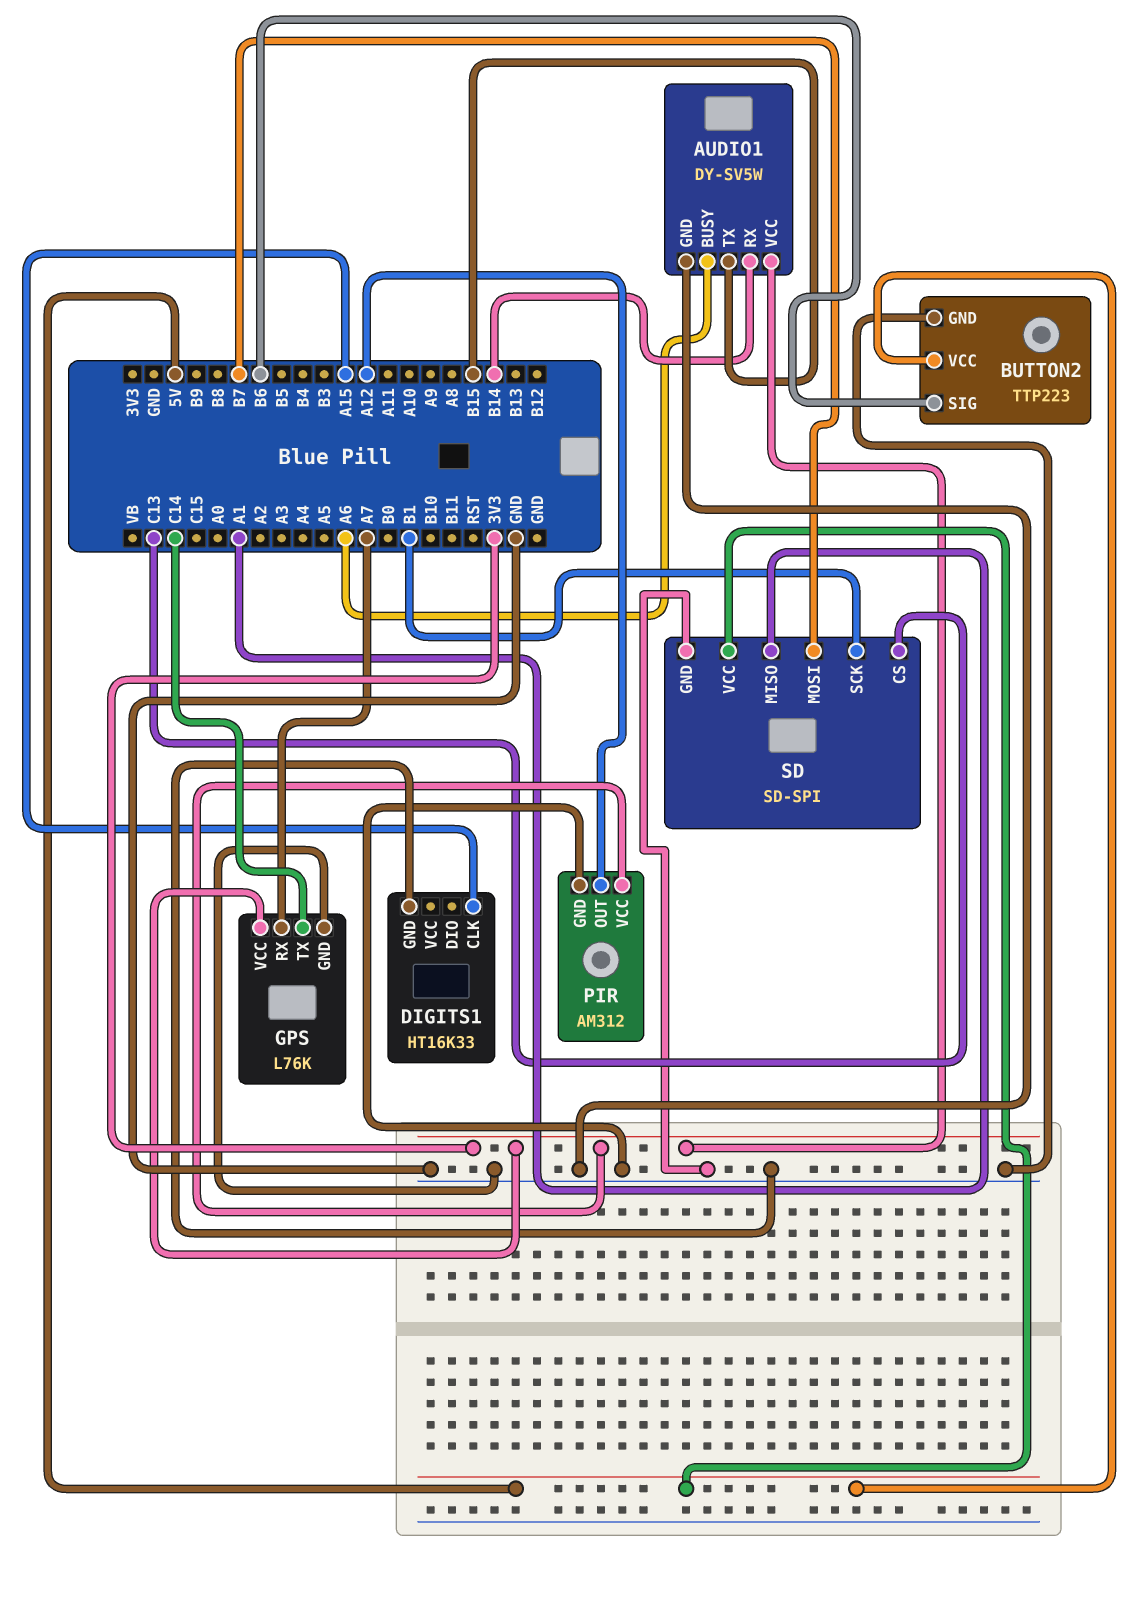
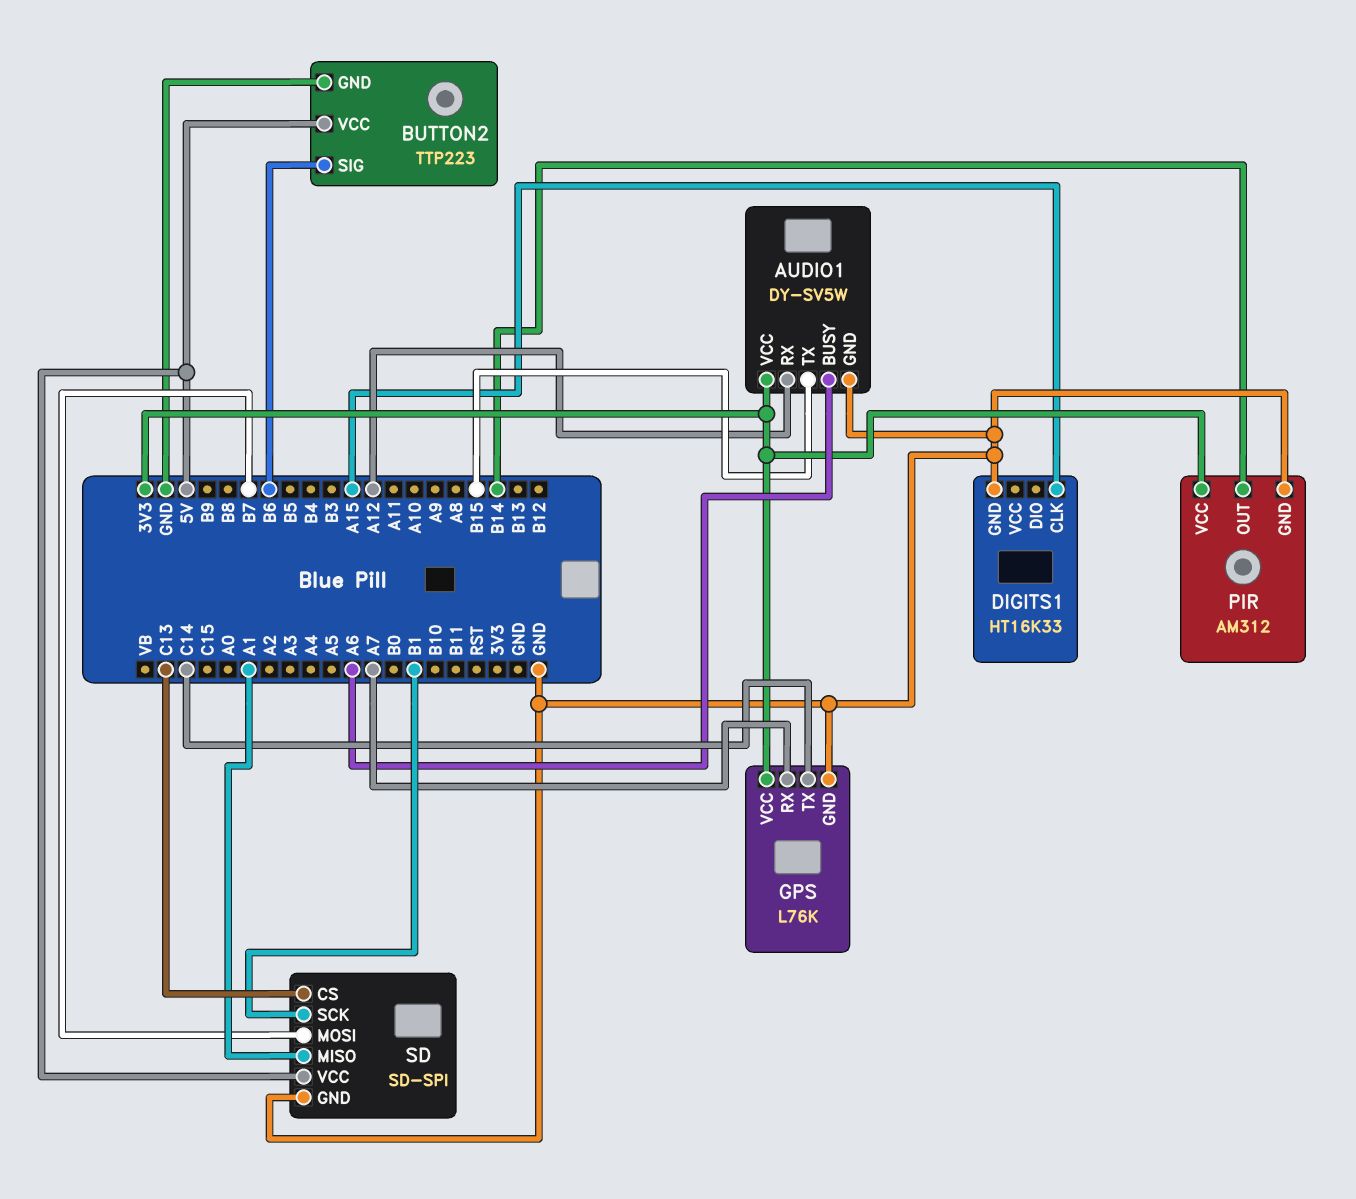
AUDIO1 pin RX: B14 -> A12
PIR pin OUT: A12 -> B14

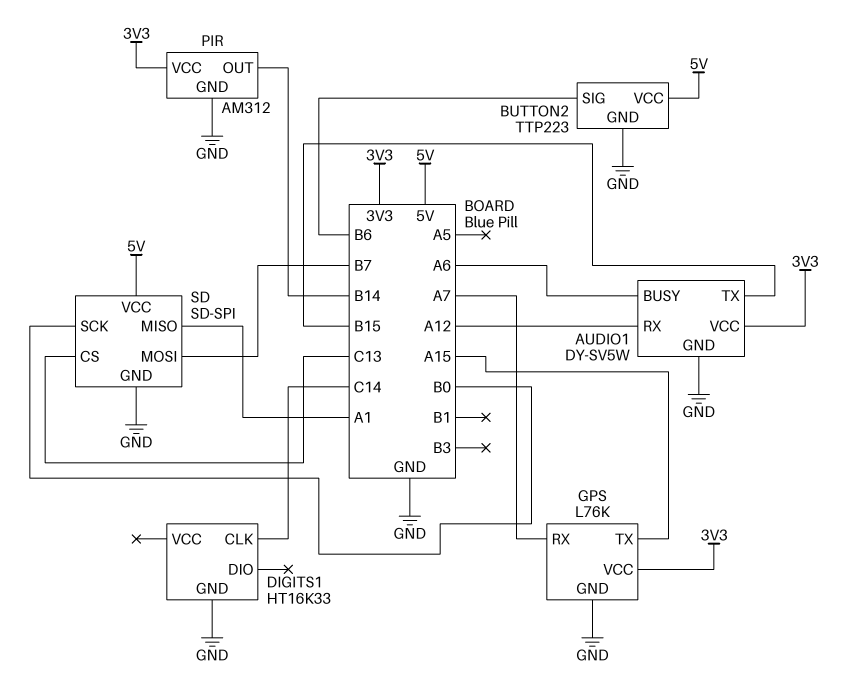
DIGITS1 pin CLK: A15 -> C14
GPS pin TX: C14 -> A15
SD pin SCK: B1 -> B0

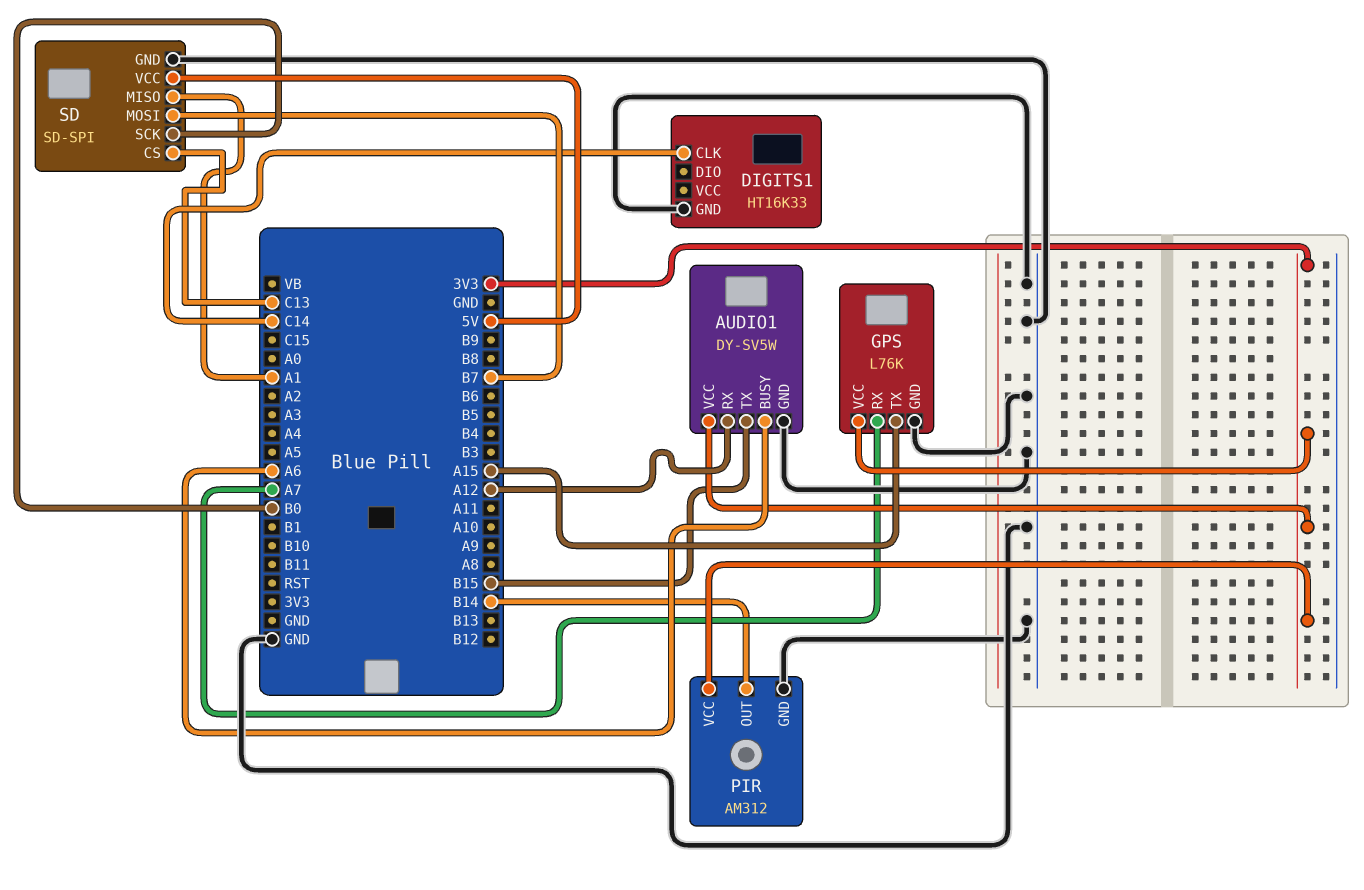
BUTTON2: TTP223 -> none
BUTTON2 pin GND: GND -> none
BUTTON2 pin SIG: B6 -> none
BUTTON2 pin VCC: 5V -> none

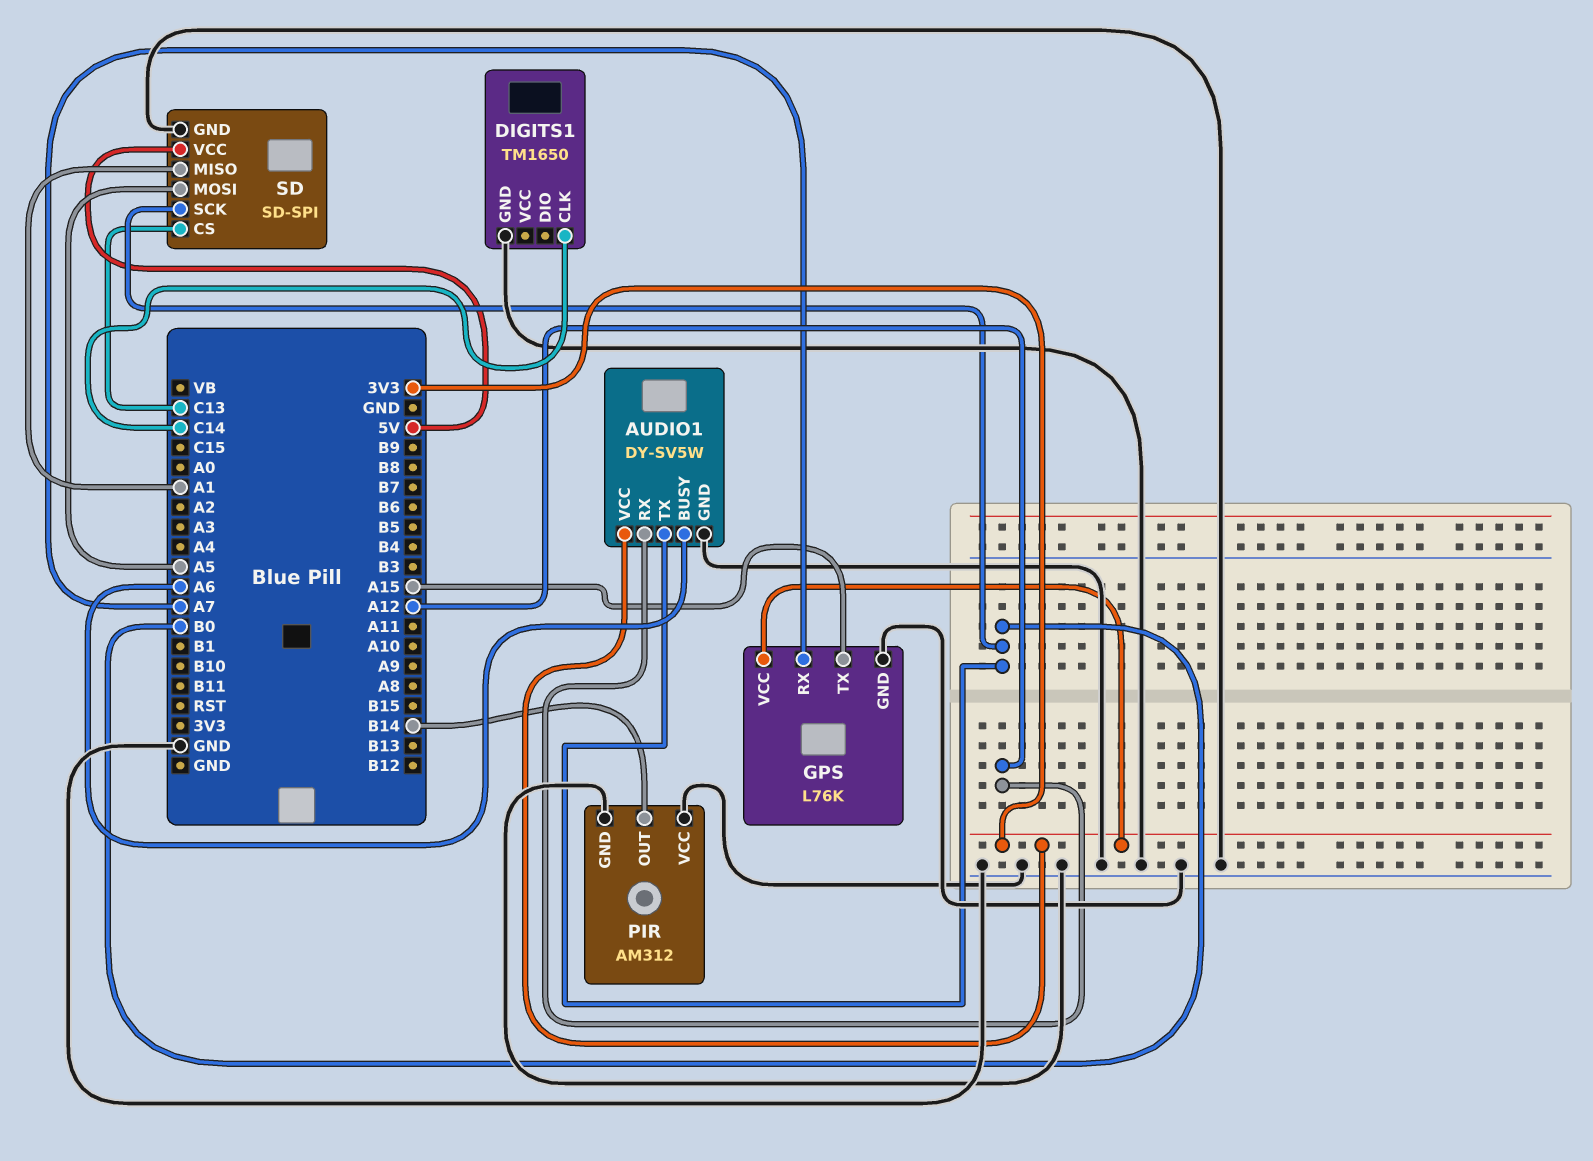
AUDIO1 pin TX: B15 -> B0
DIGITS1: HT16K33 -> TM1650
PIR pin VCC: 3V3 -> GND
SD pin MOSI: B7 -> A5

